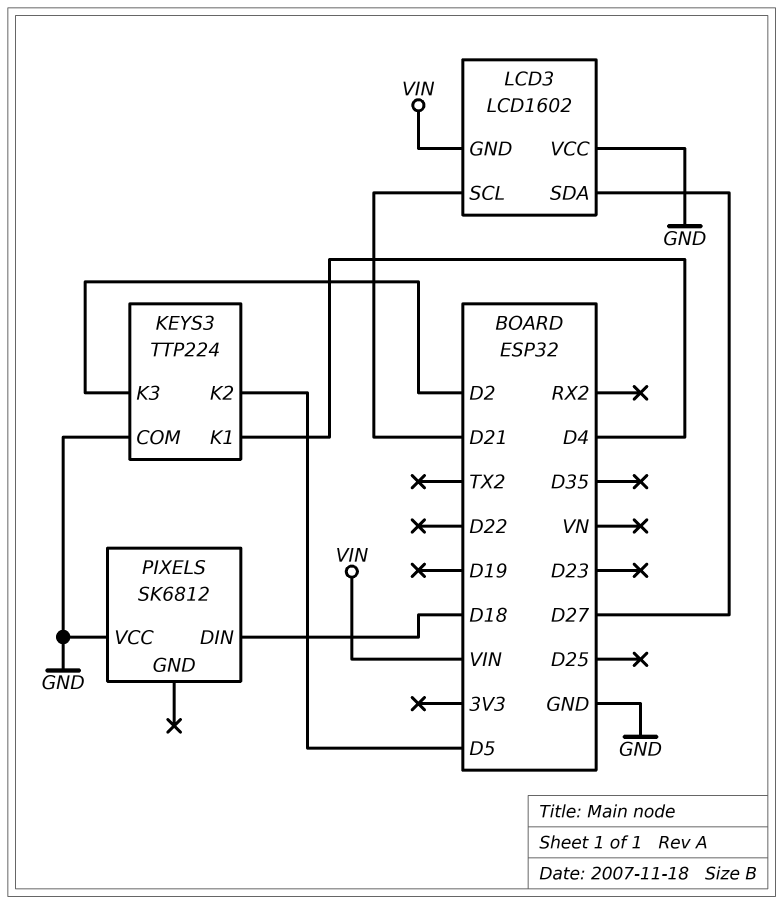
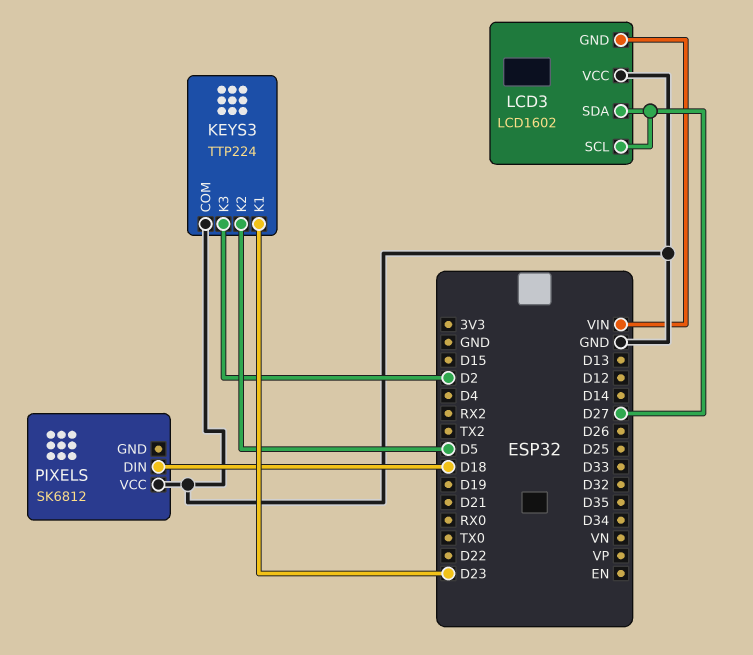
KEYS3 pin K1: D4 -> D23
LCD3 pin SCL: D21 -> D27

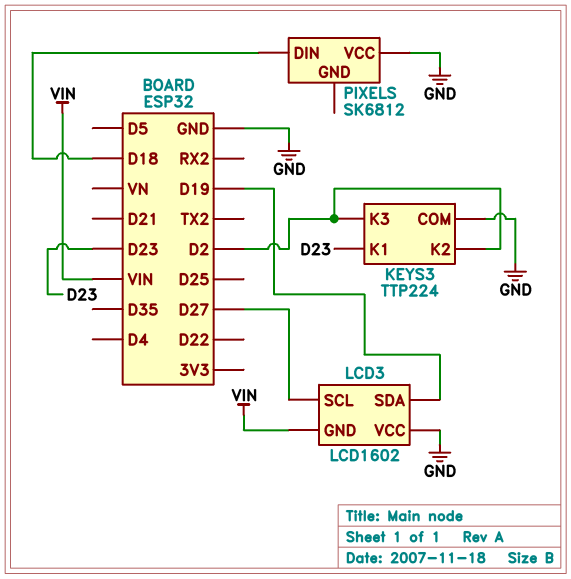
KEYS3 pin K2: D5 -> D2
LCD3 pin SDA: D27 -> D19

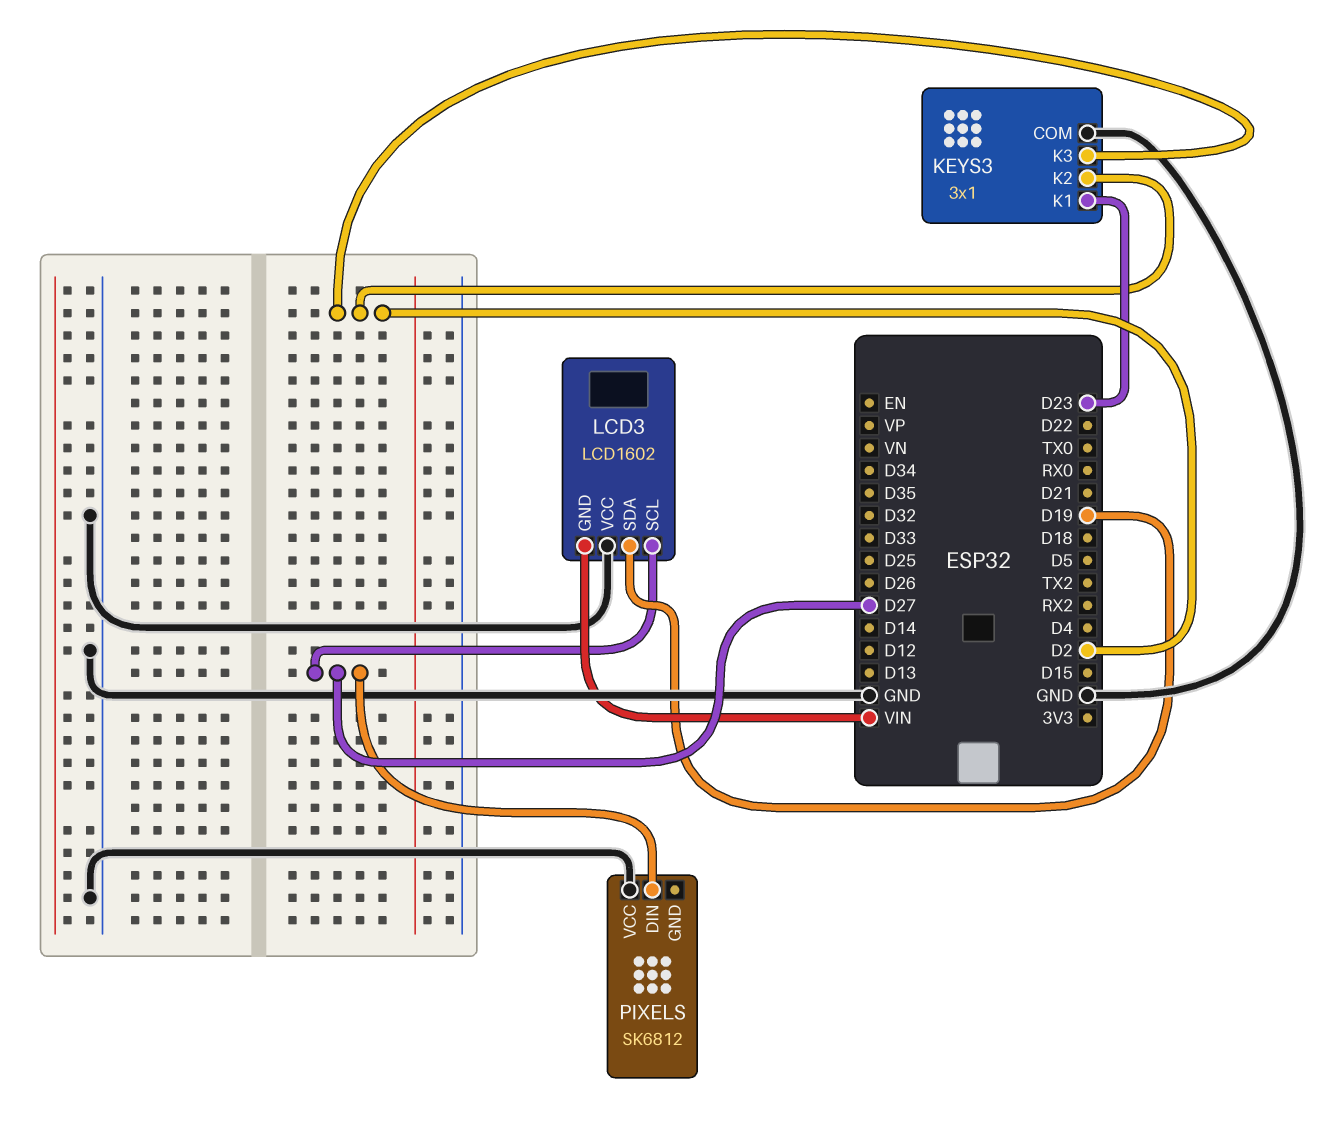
KEYS3: TTP224 -> 3x1
PIXELS pin DIN: D18 -> D27

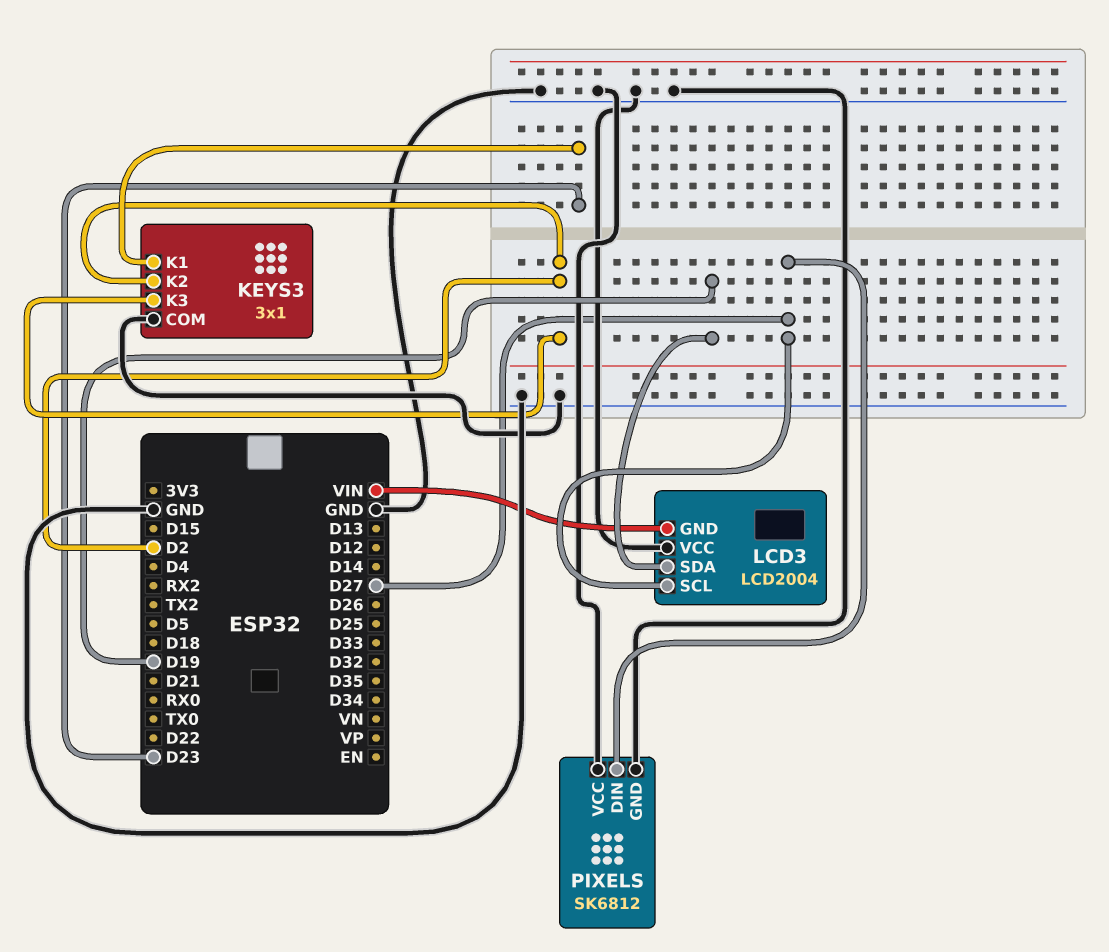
LCD3: LCD1602 -> LCD2004
PIXELS pin GND: none -> GND

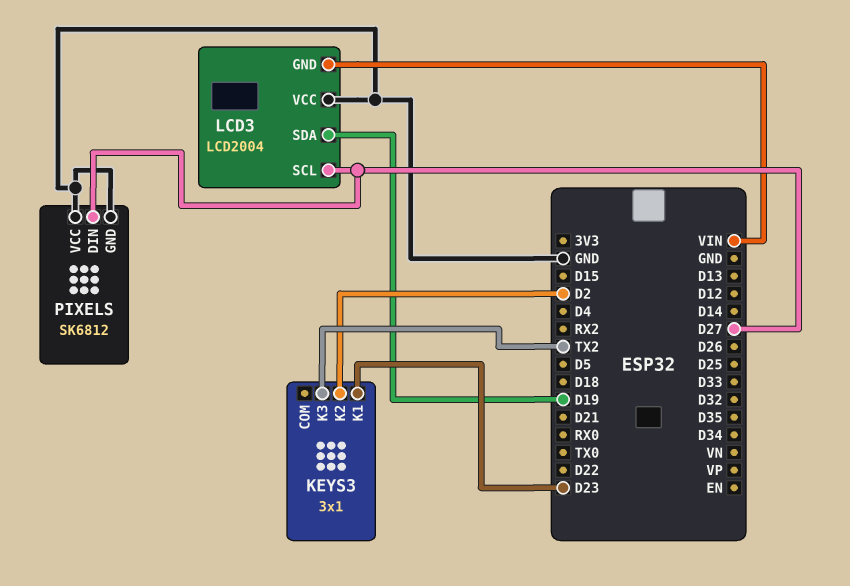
KEYS3 pin COM: GND -> none
KEYS3 pin K3: D2 -> TX2

